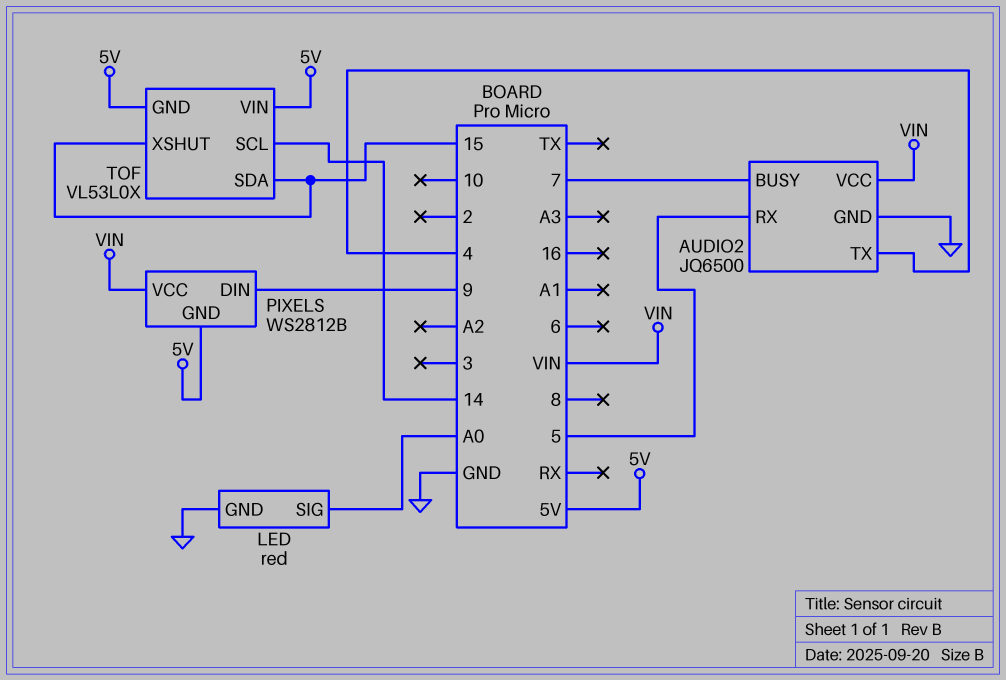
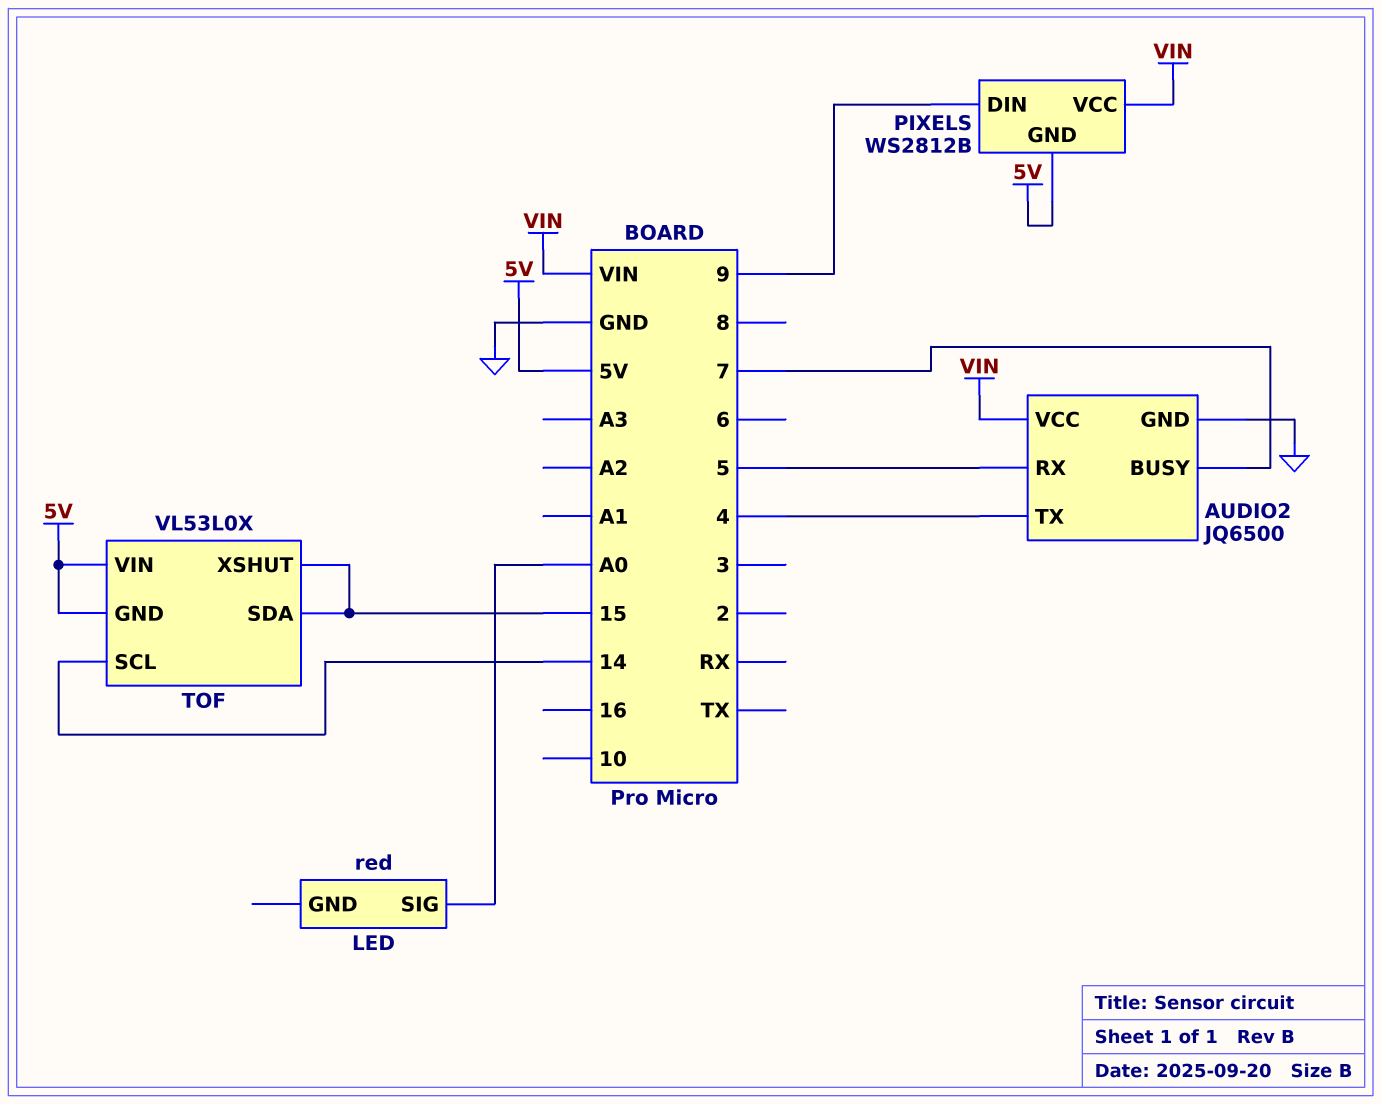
LED pin GND: GND -> none

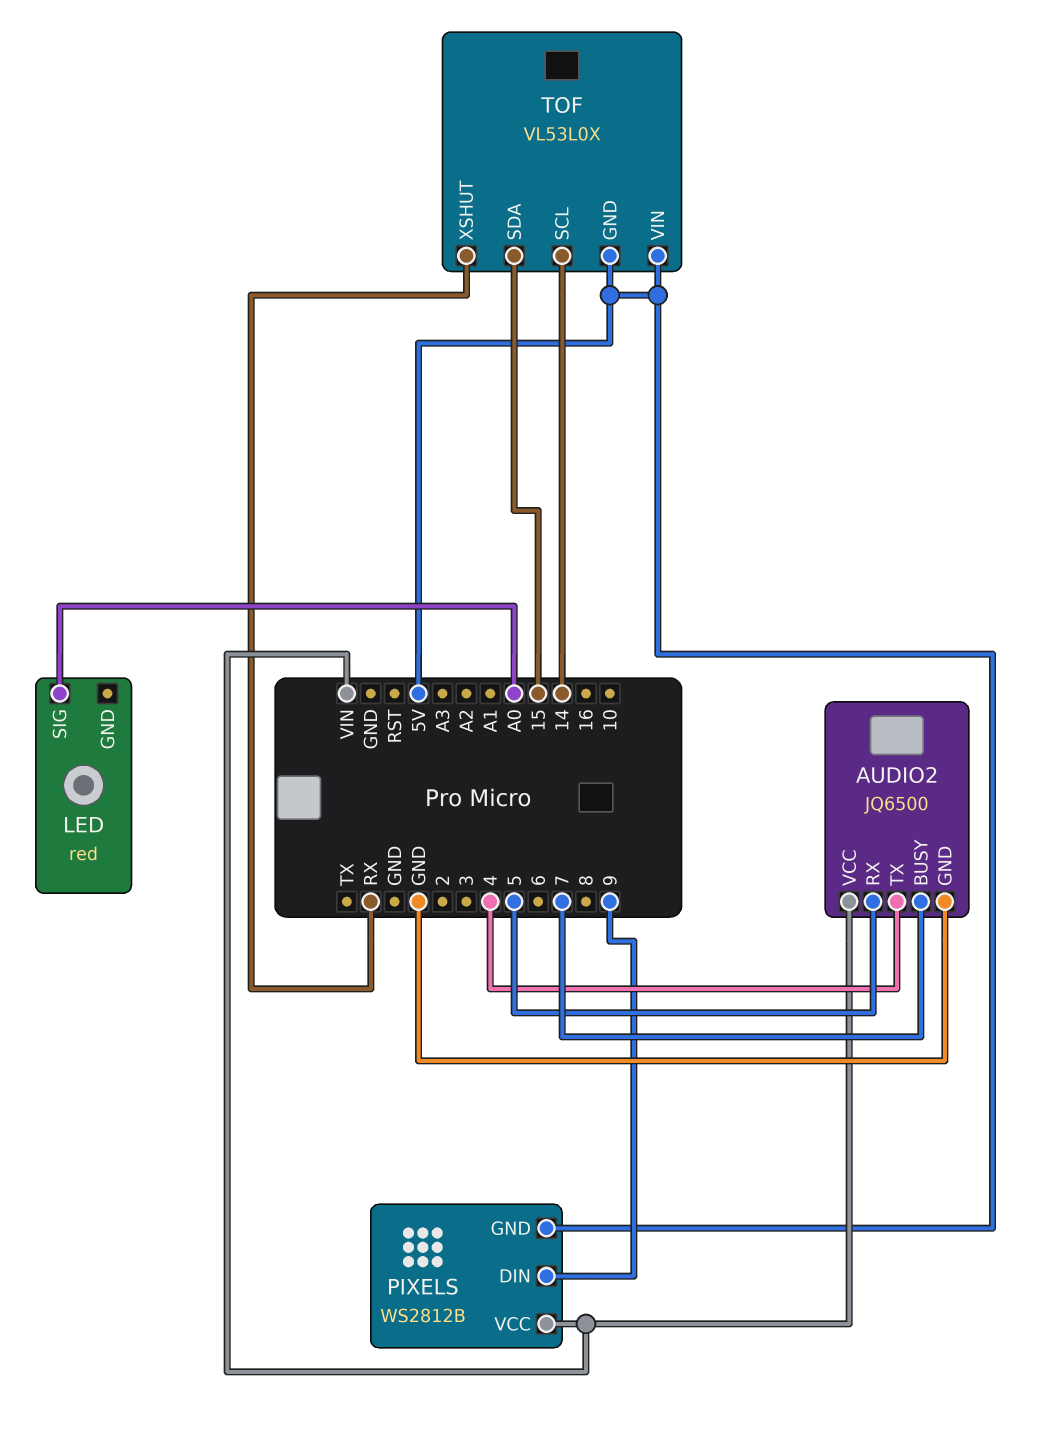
TOF pin XSHUT: 15 -> RX

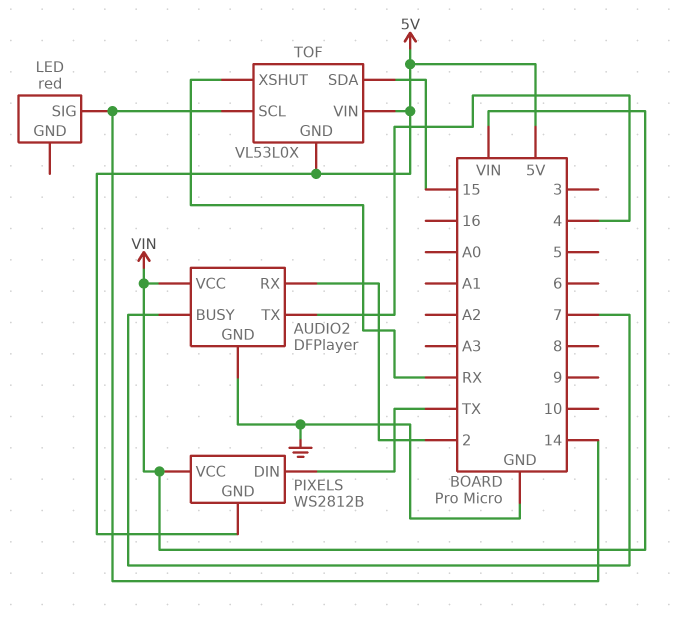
AUDIO2: JQ6500 -> DFPlayer
AUDIO2 pin RX: 5 -> 2
LED pin SIG: A0 -> 14
PIXELS pin DIN: 9 -> TX

